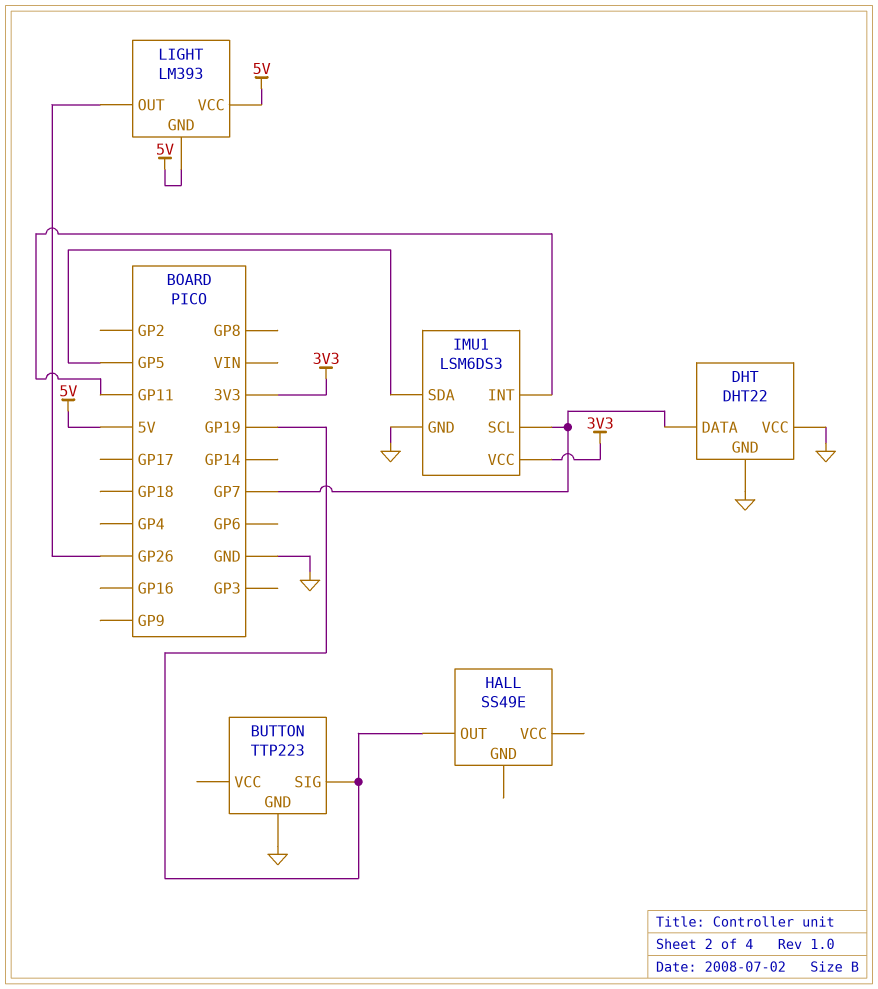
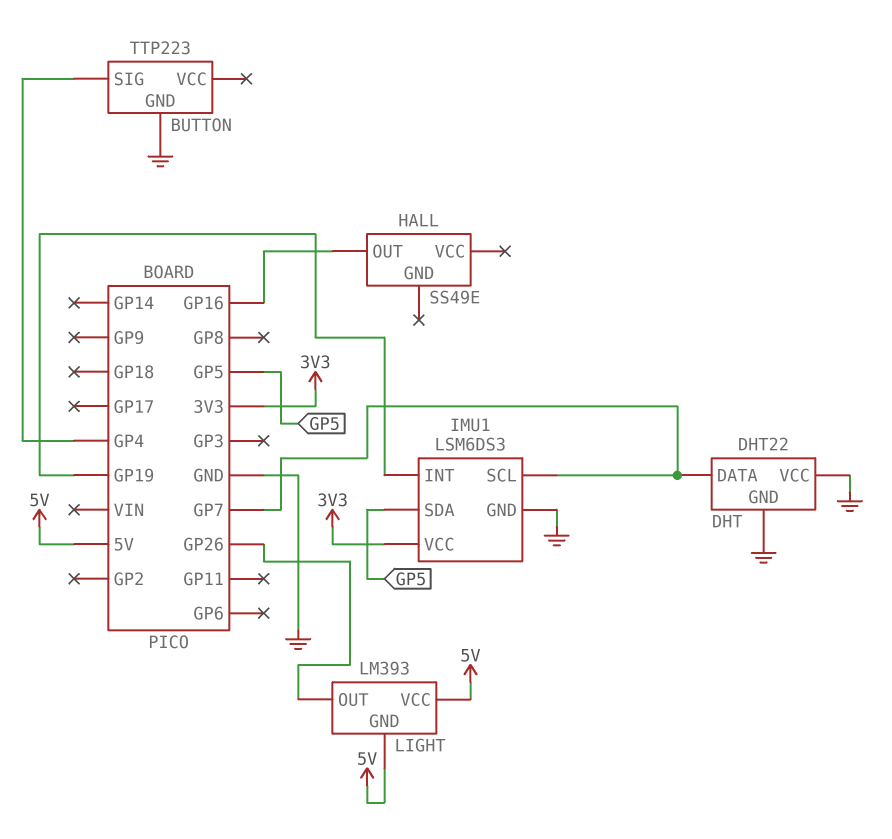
BUTTON pin SIG: GP19 -> GP4
HALL pin OUT: GP19 -> GP16
IMU1 pin INT: GP11 -> GP19

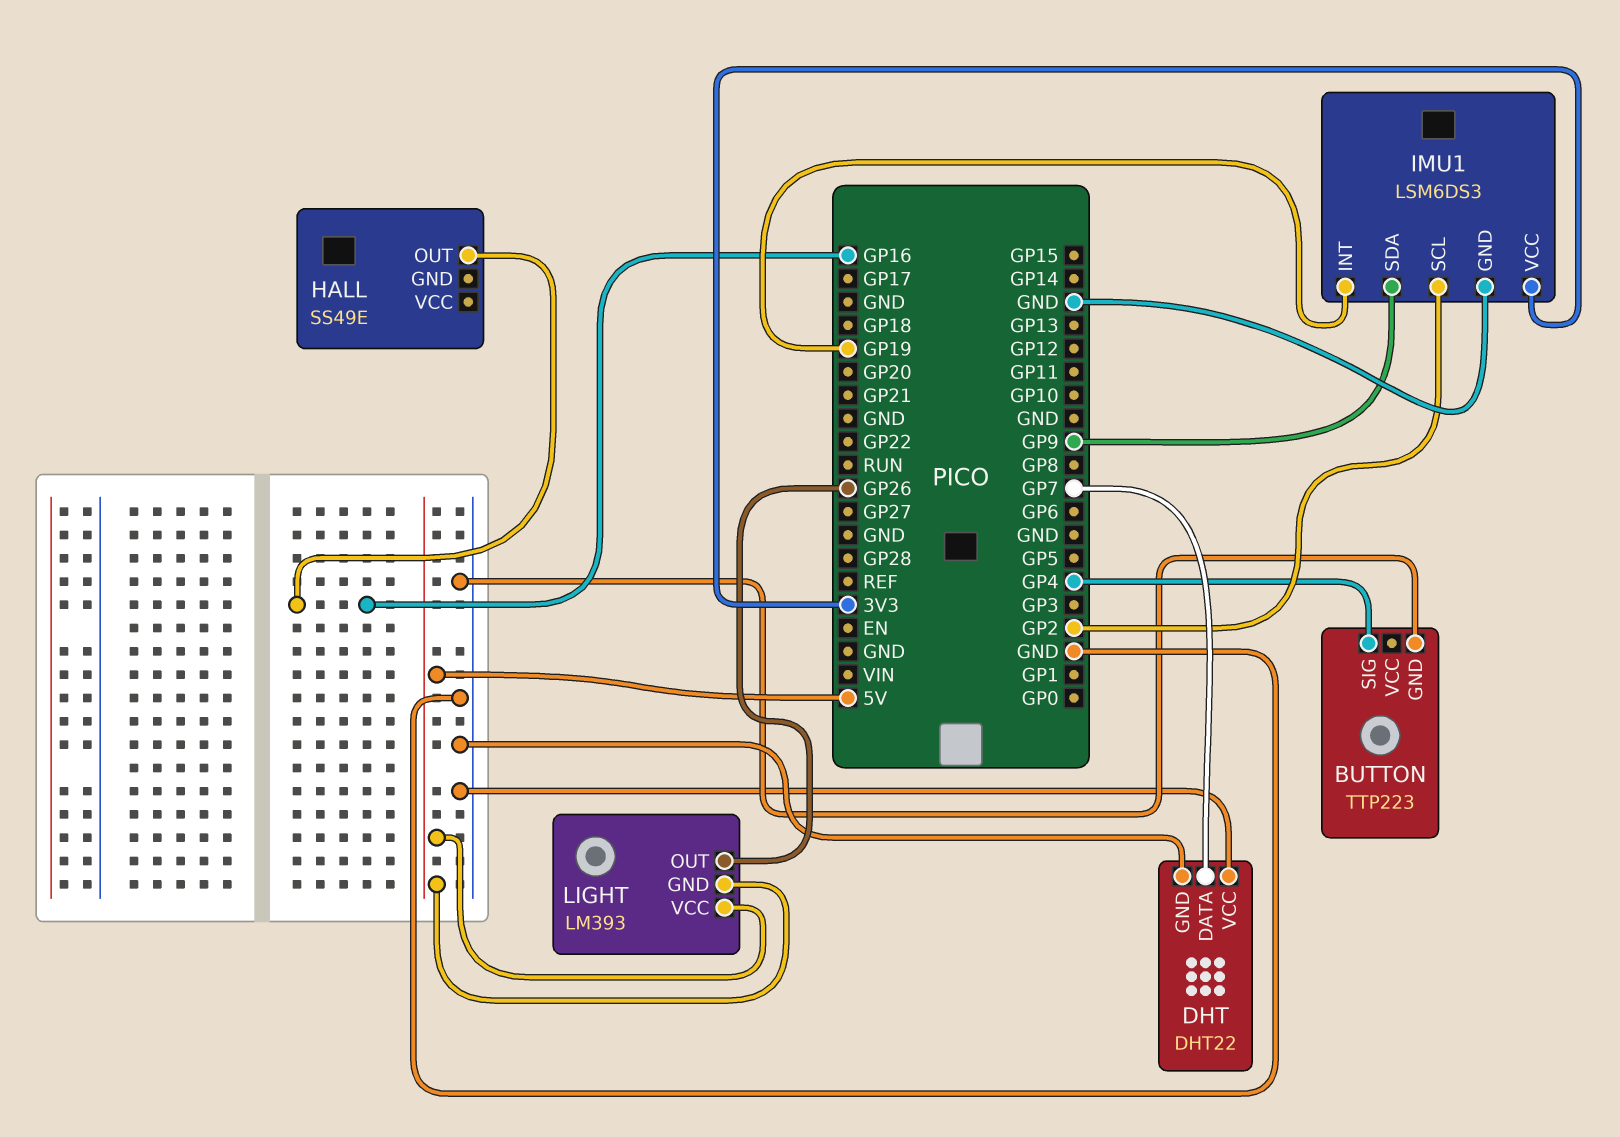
IMU1 pin SCL: GP7 -> GP2
IMU1 pin SDA: GP5 -> GP9

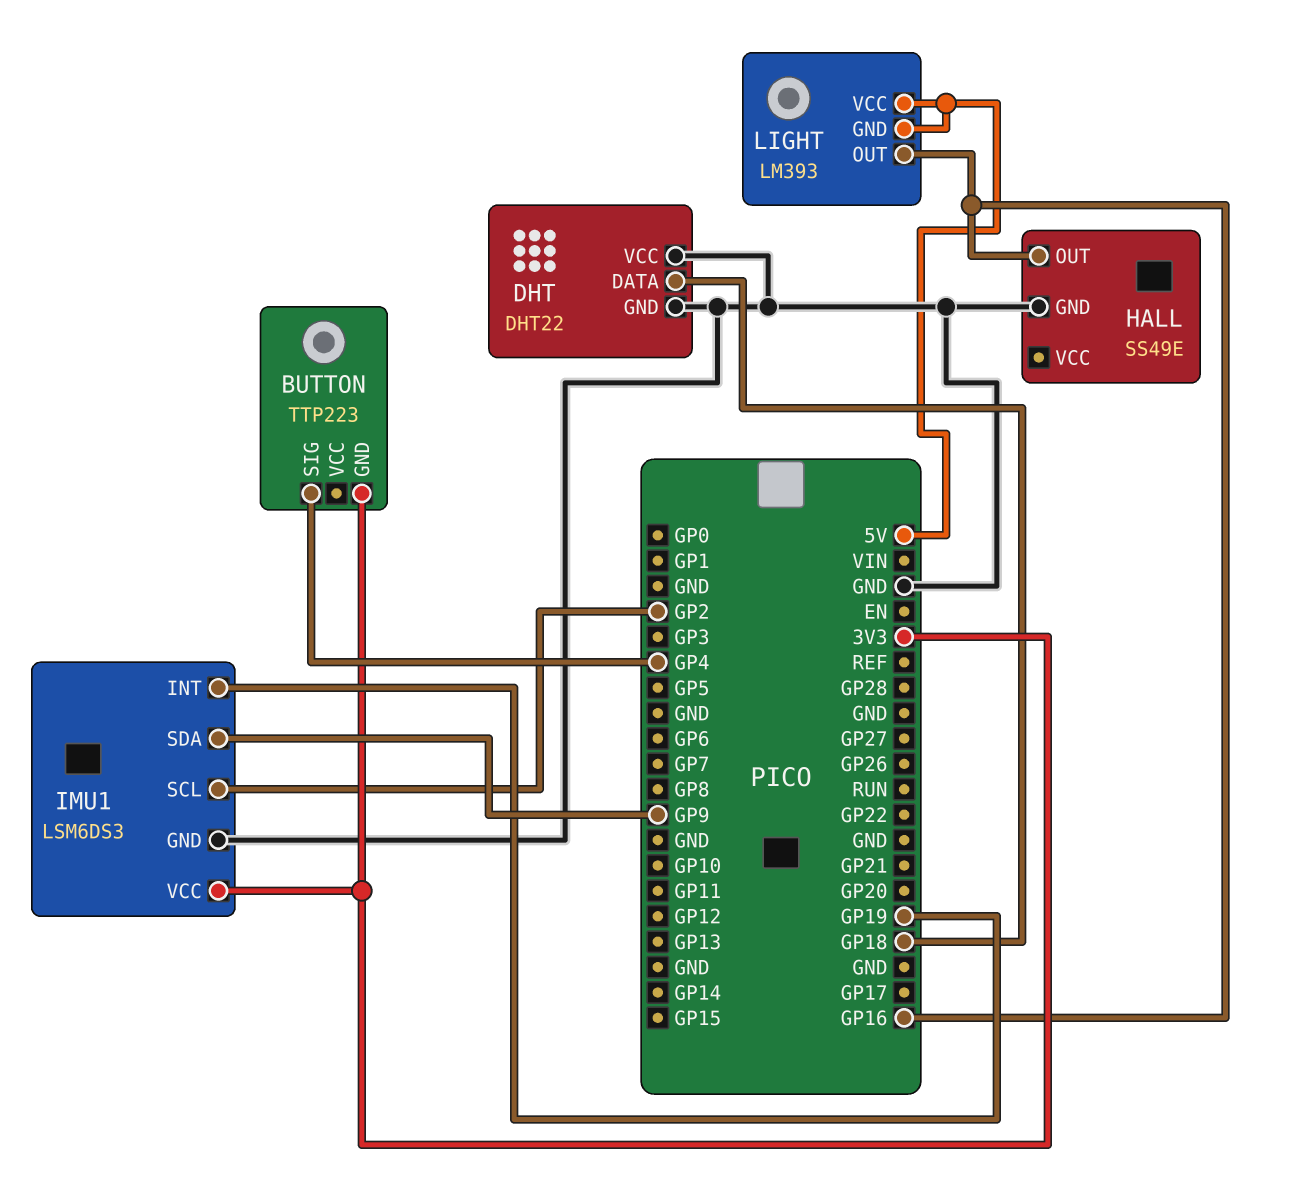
BUTTON pin GND: GND -> 3V3
DHT pin DATA: GP7 -> GP18
HALL pin GND: none -> GND
LIGHT pin OUT: GP26 -> GP16

